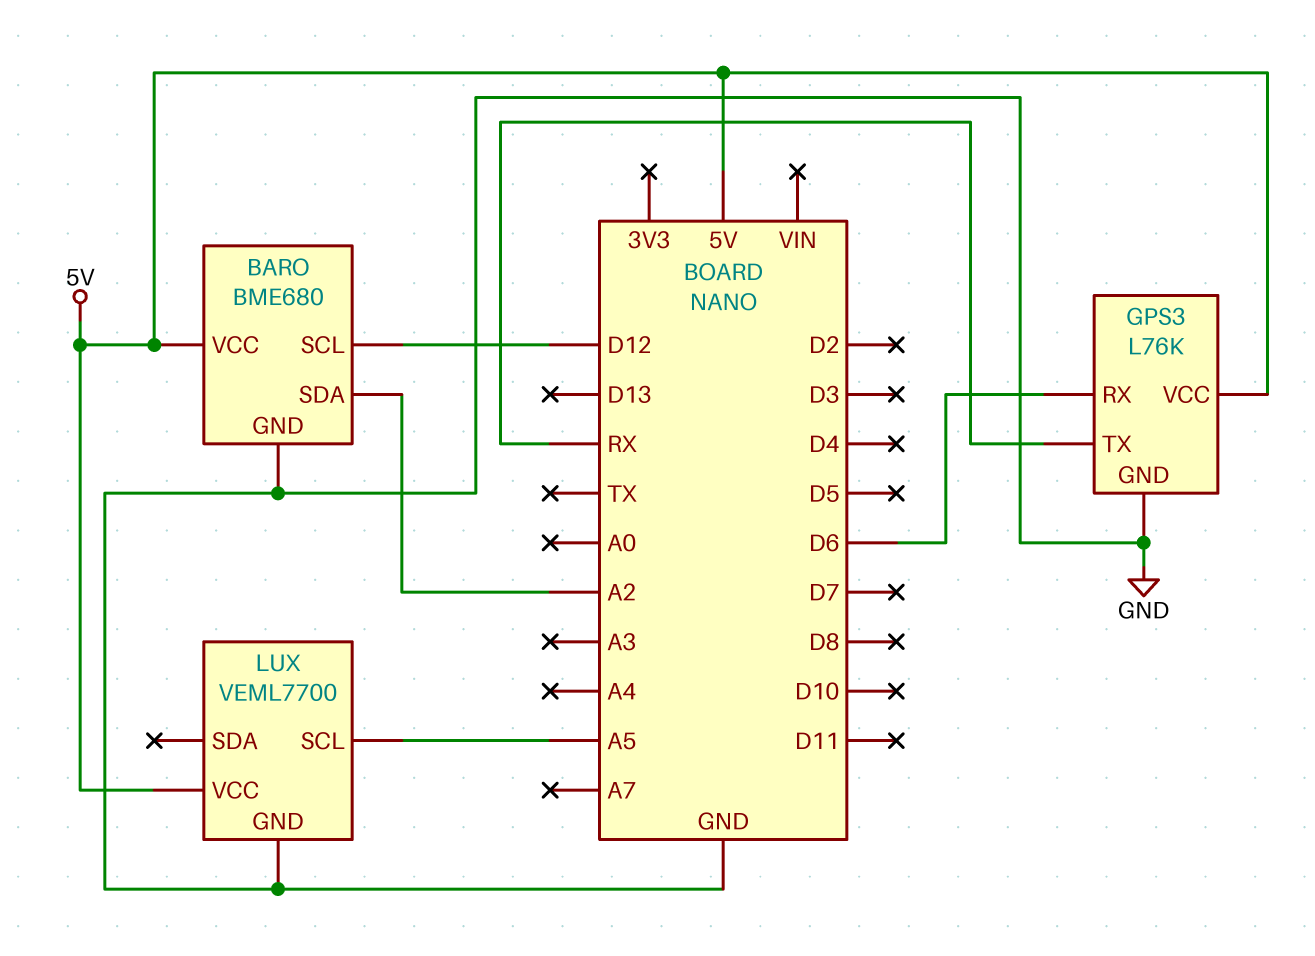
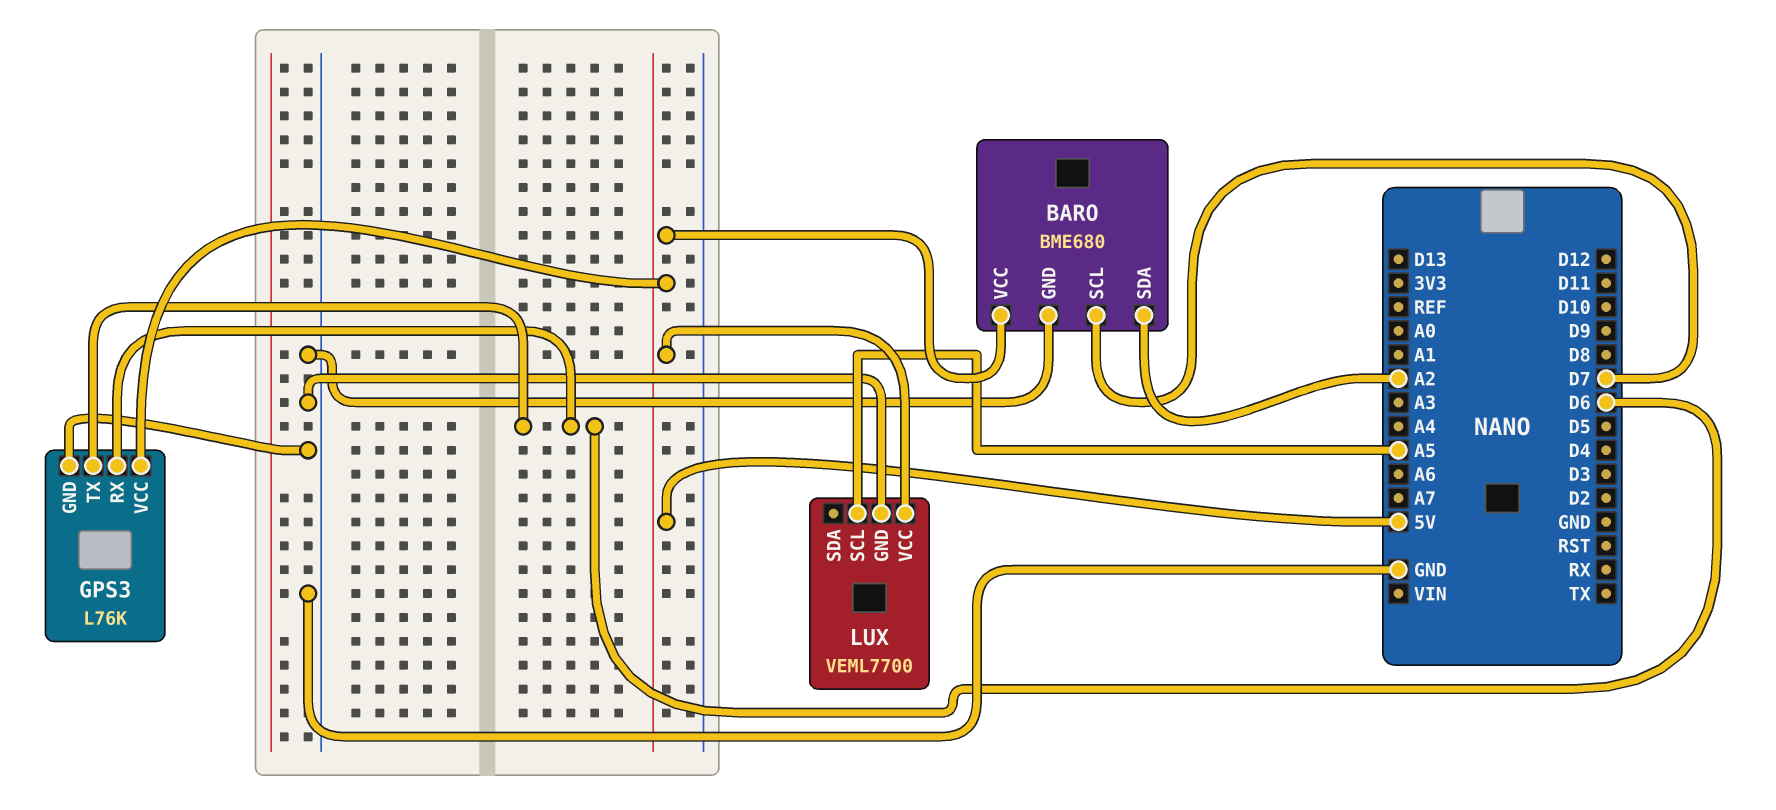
BARO pin SCL: D12 -> D7
GPS3 pin TX: RX -> D6

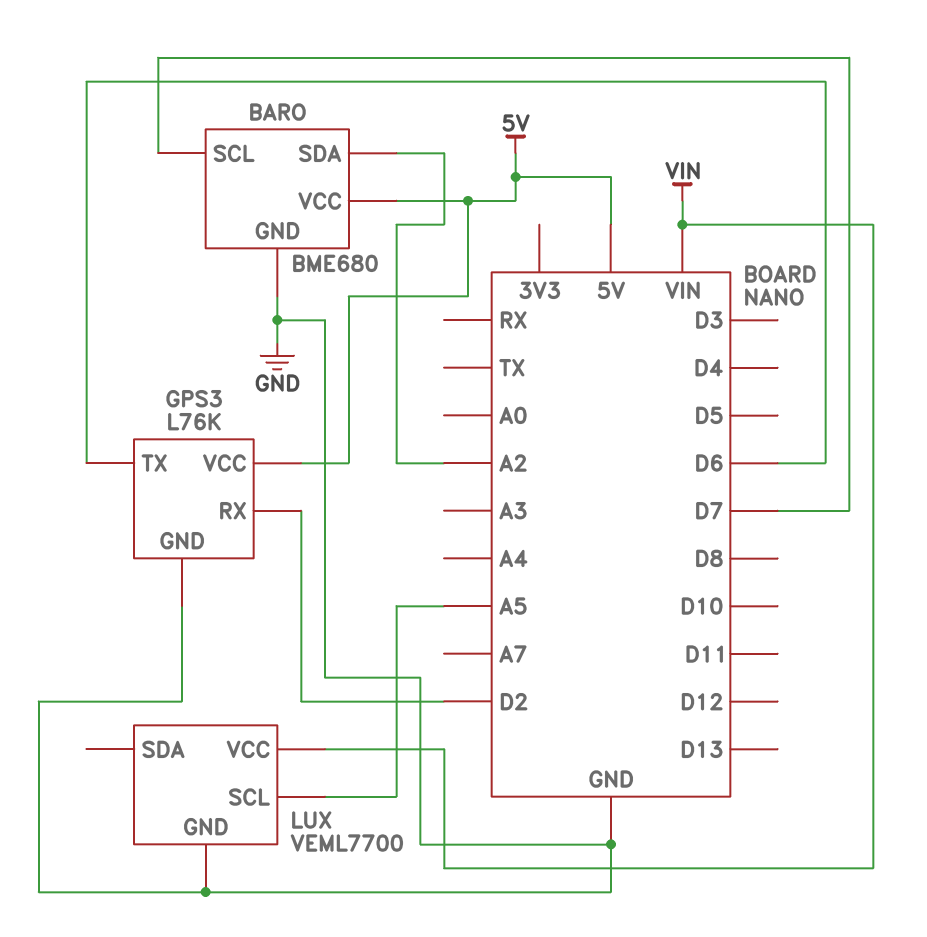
GPS3 pin RX: D6 -> D2
LUX pin VCC: 5V -> VIN

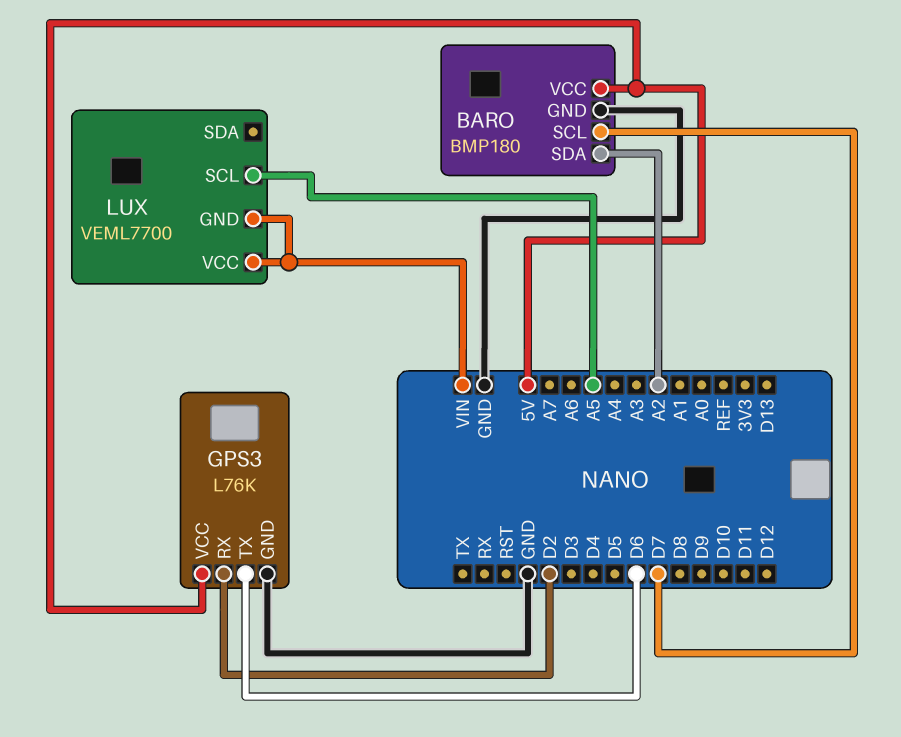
BARO: BME680 -> BMP180
LUX pin GND: GND -> VIN

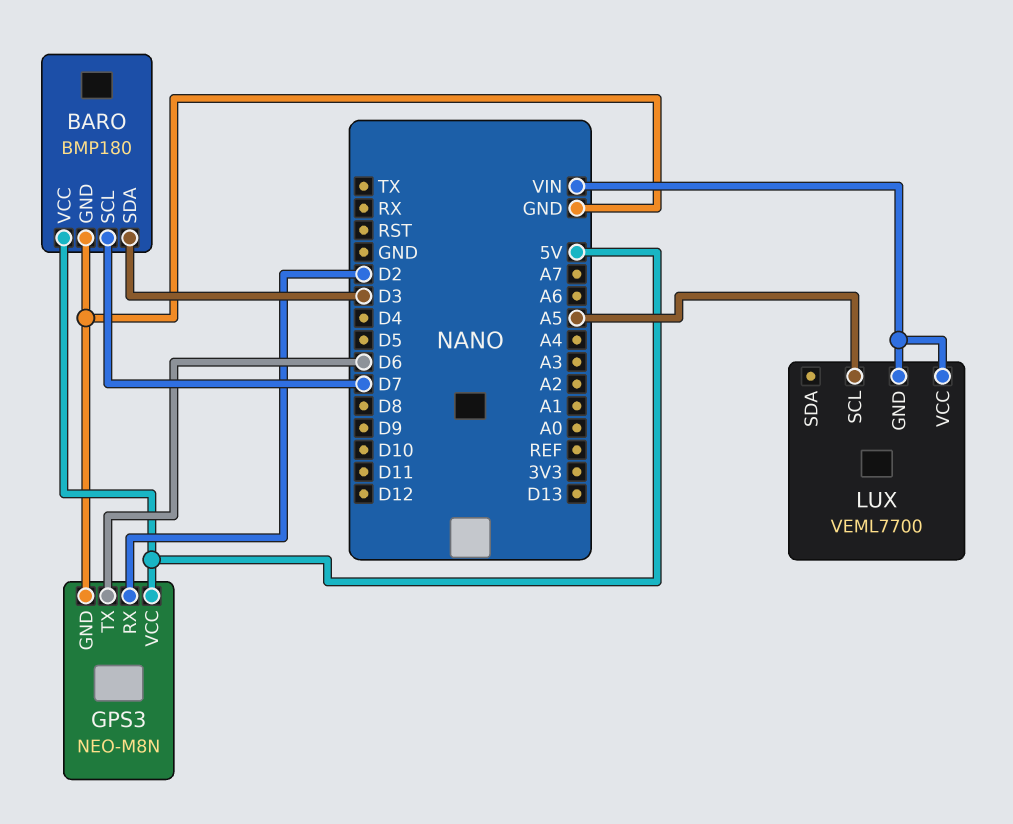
BARO pin SDA: A2 -> D3
GPS3: L76K -> NEO-M8N

